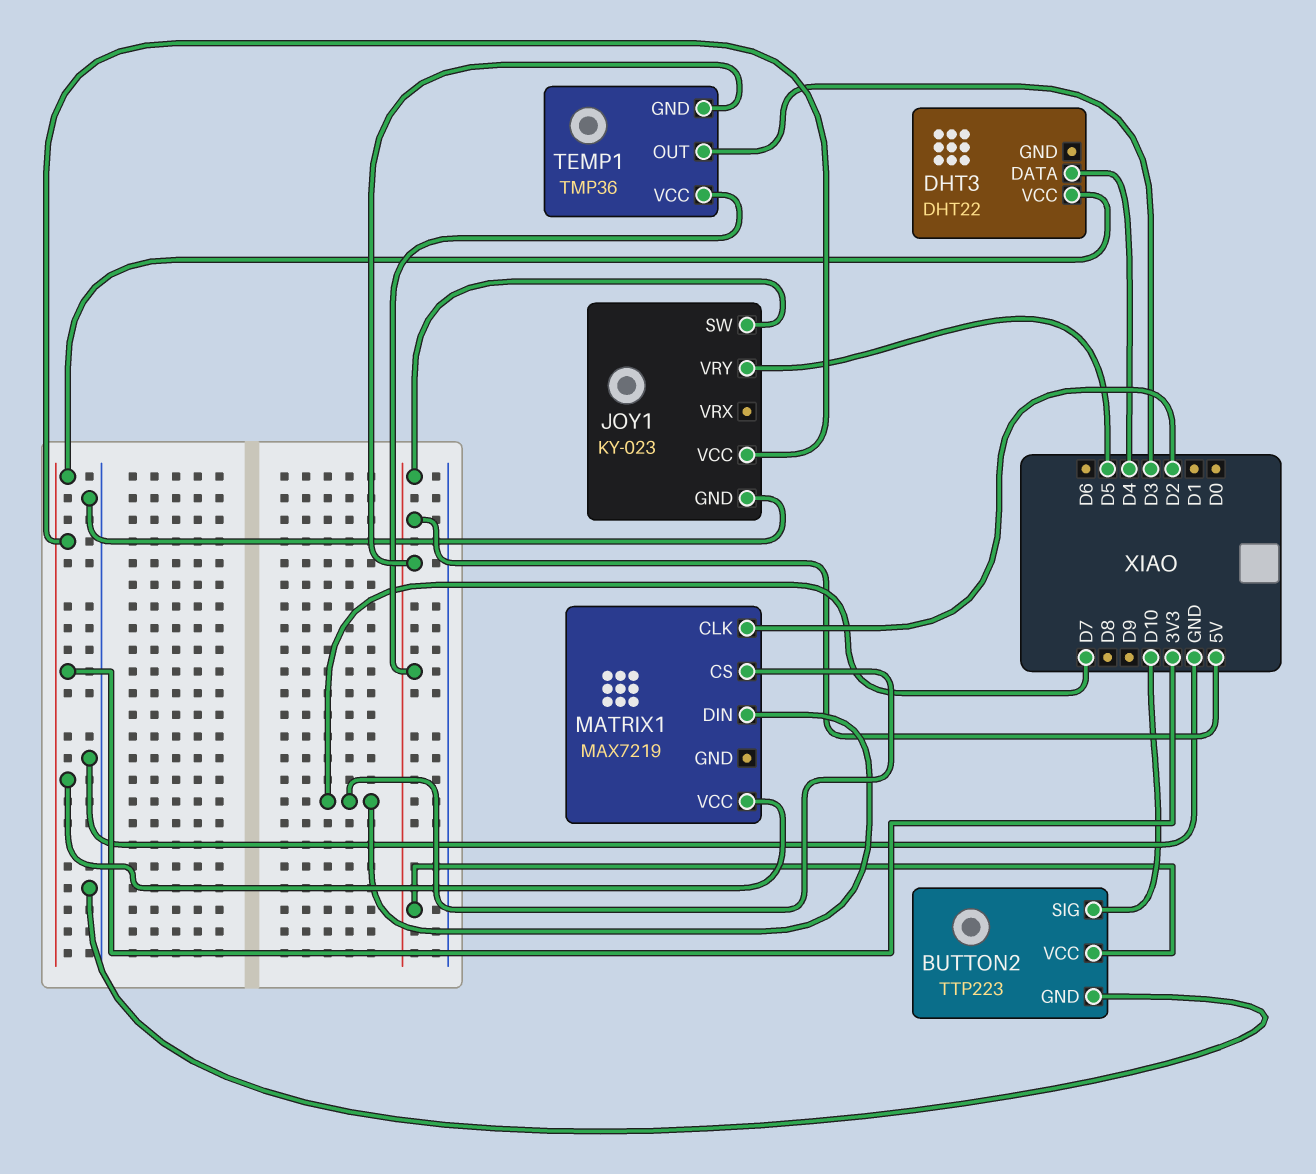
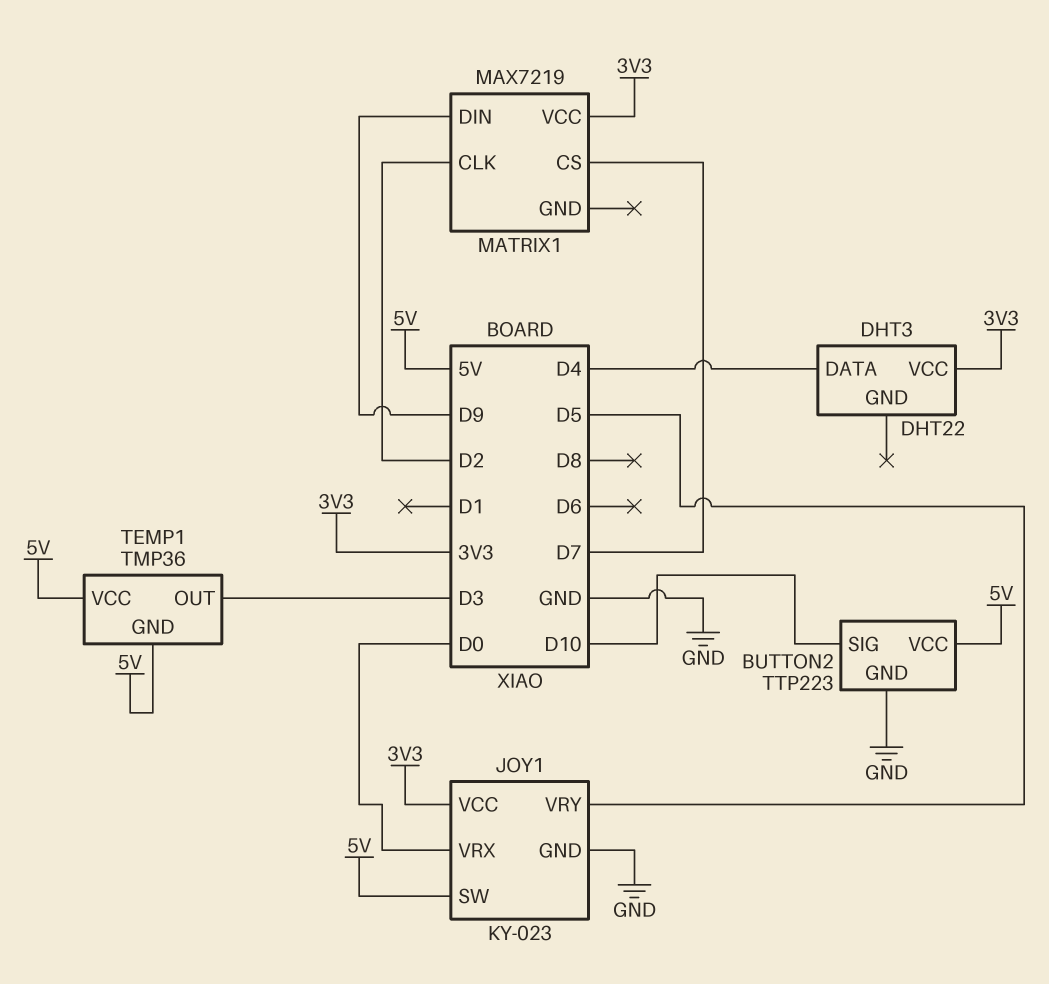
JOY1 pin VRX: none -> D0
MATRIX1 pin DIN: D7 -> D9

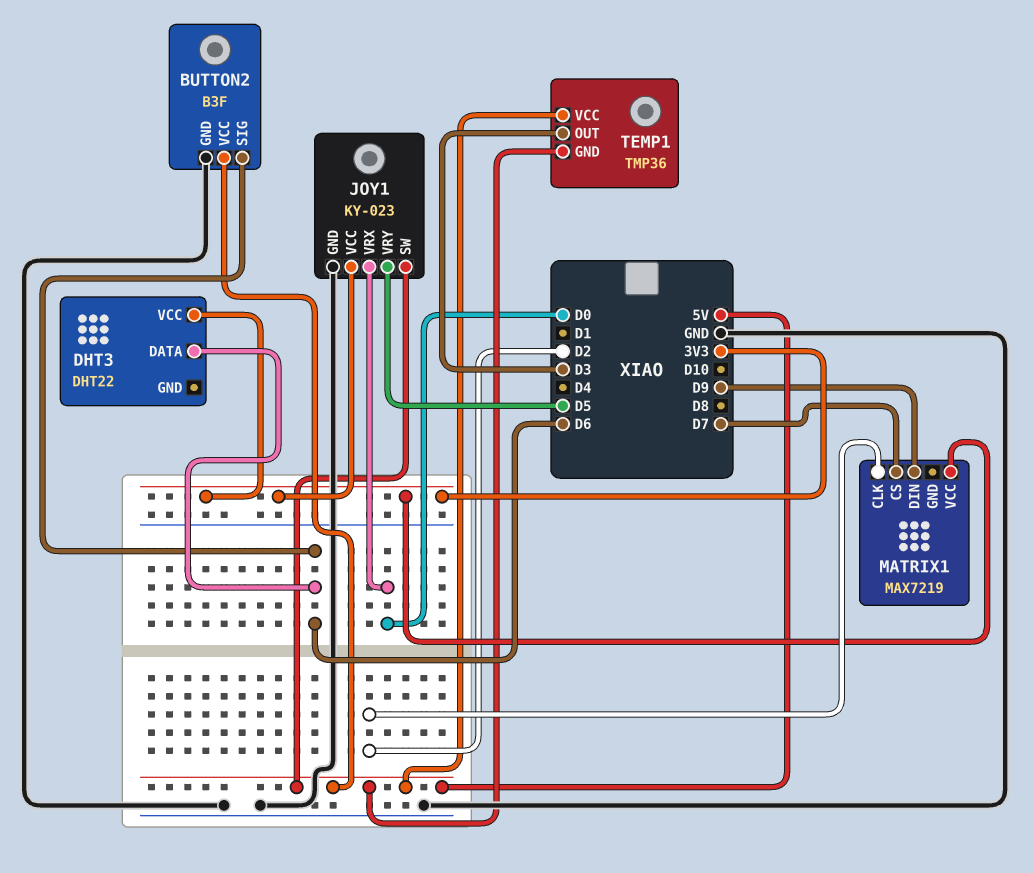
BUTTON2: TTP223 -> B3F
BUTTON2 pin SIG: D10 -> D6
DHT3 pin DATA: D4 -> D6

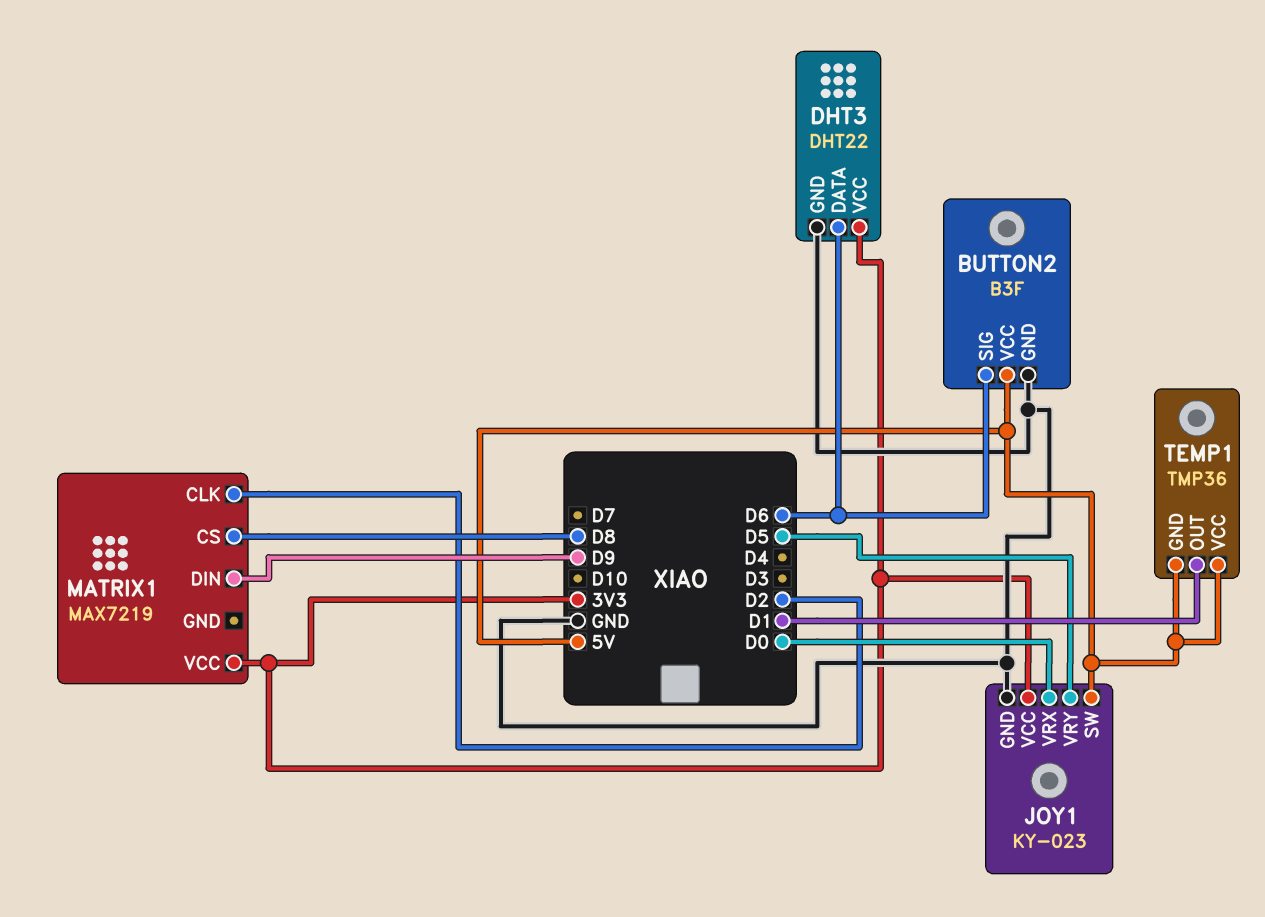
DHT3 pin GND: none -> GND
MATRIX1 pin CS: D7 -> D8
TEMP1 pin OUT: D3 -> D1

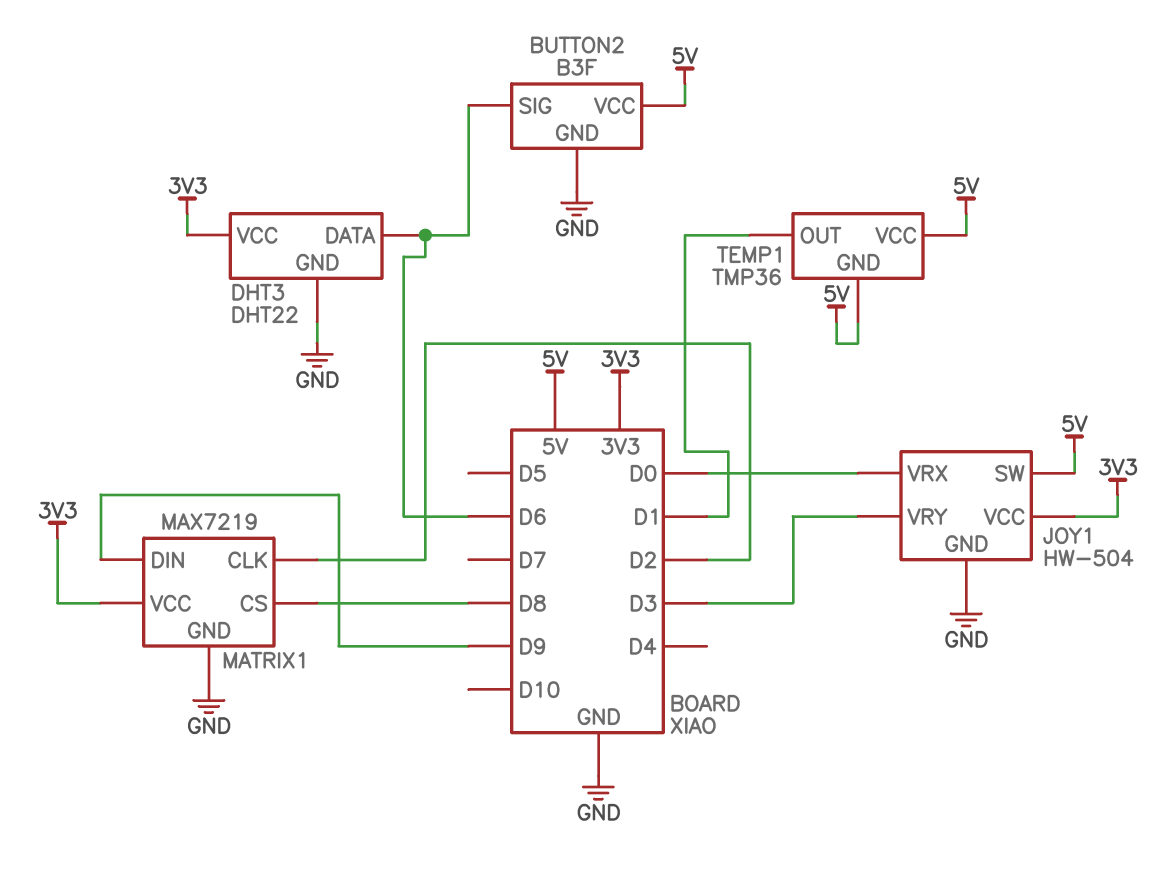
JOY1: KY-023 -> HW-504
JOY1 pin VRY: D5 -> D3
MATRIX1 pin GND: none -> GND

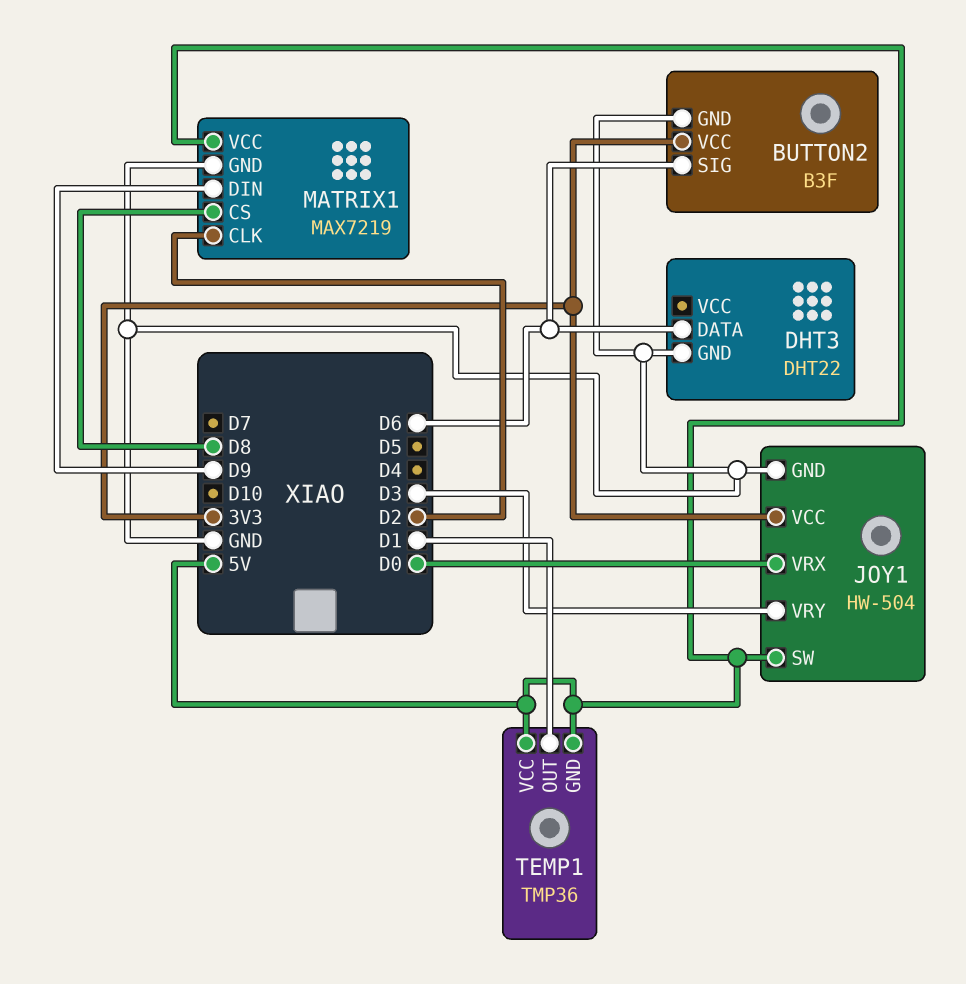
BUTTON2 pin VCC: 5V -> 3V3
DHT3 pin VCC: 3V3 -> none
MATRIX1 pin VCC: 3V3 -> 5V

